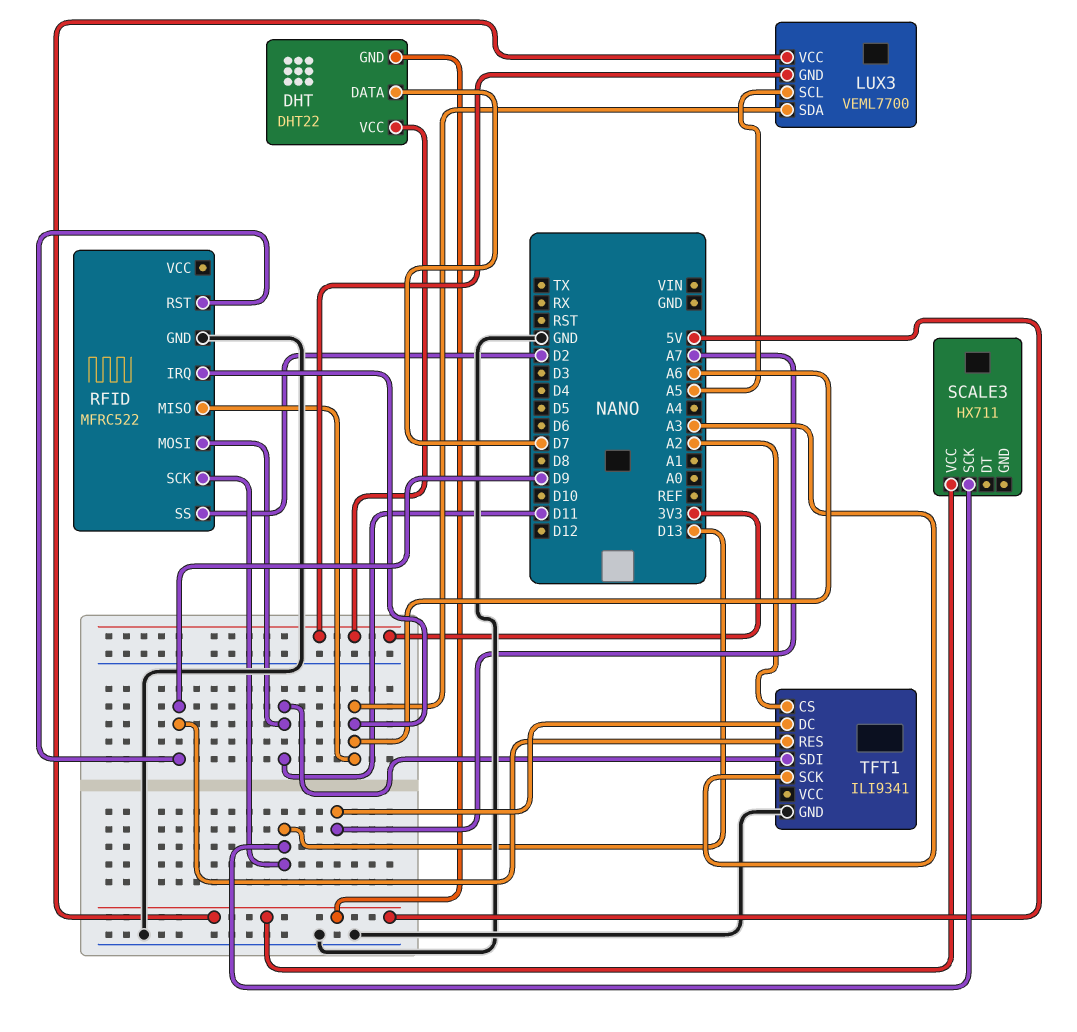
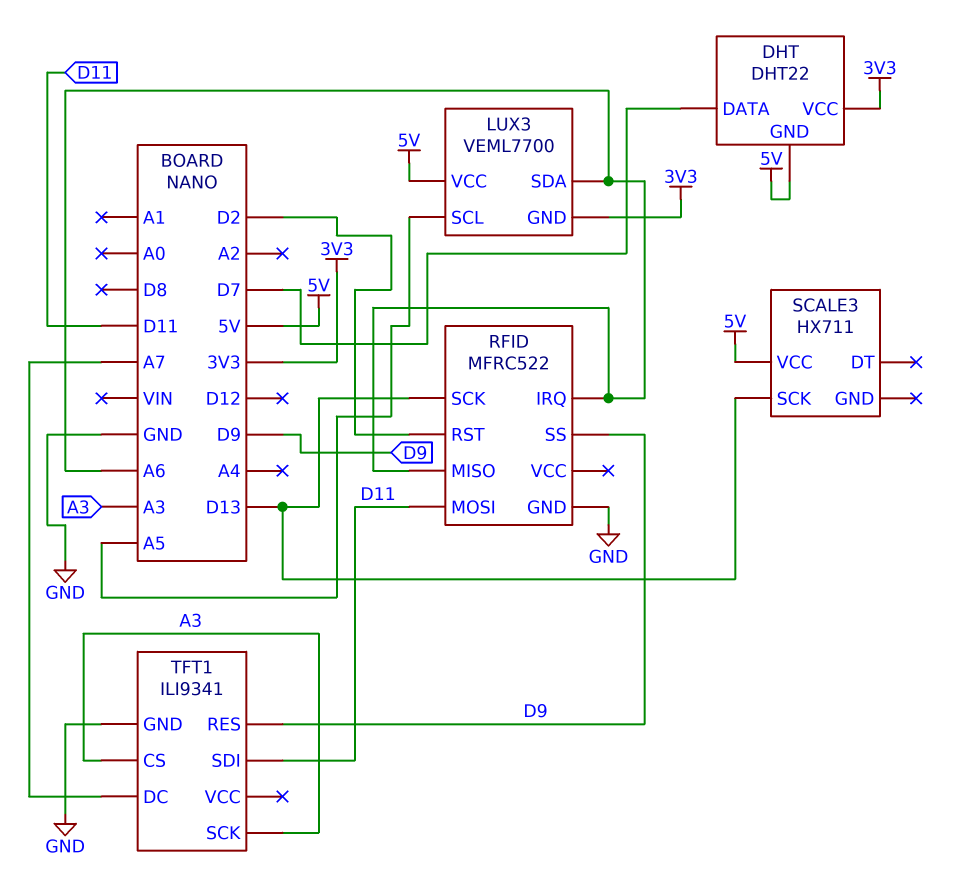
RFID pin RST: D9 -> D2
RFID pin SS: D2 -> D9
TFT1 pin CS: A2 -> A3

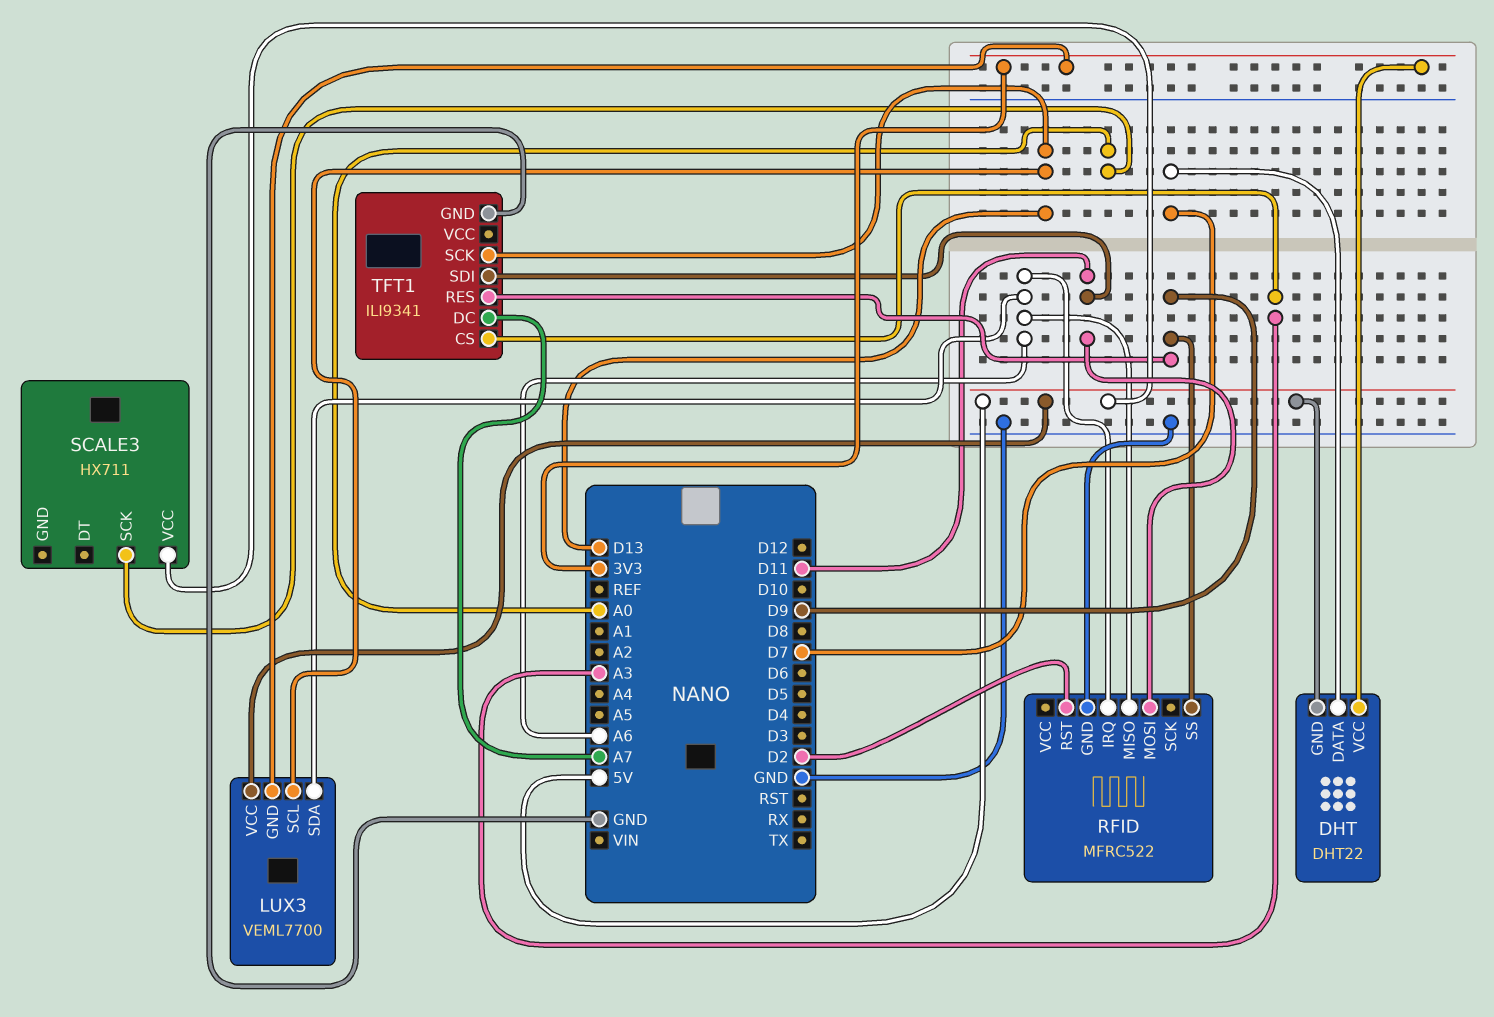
LUX3 pin SCL: A5 -> D13
RFID pin SCK: D13 -> none
SCALE3 pin SCK: D13 -> A0
TFT1 pin SCK: A3 -> D13

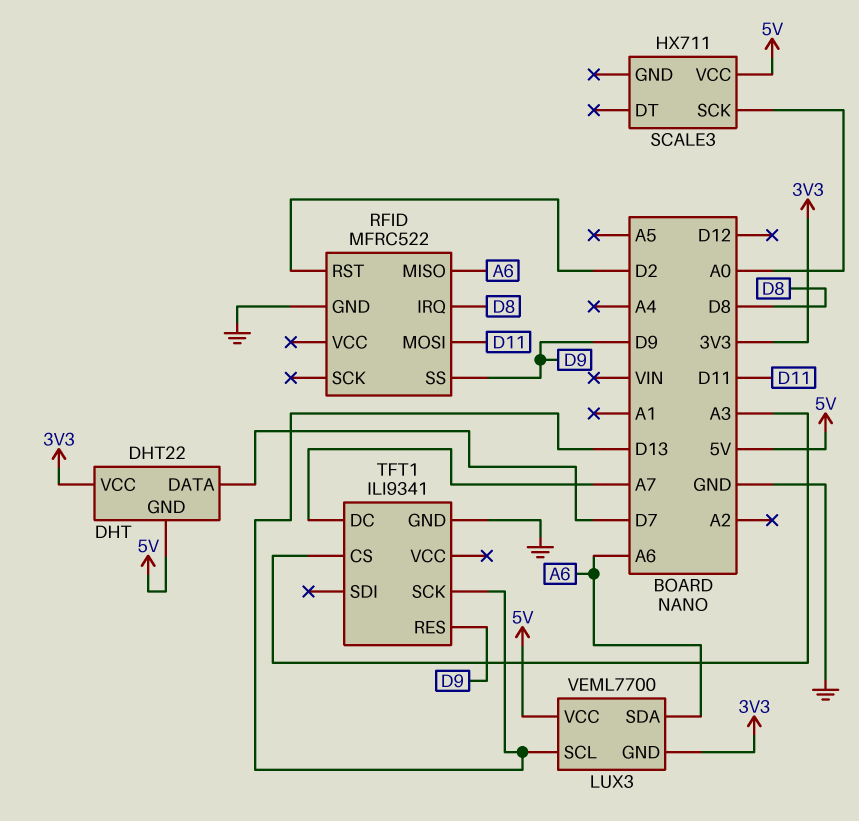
RFID pin IRQ: A6 -> D8
TFT1 pin SDI: D11 -> none

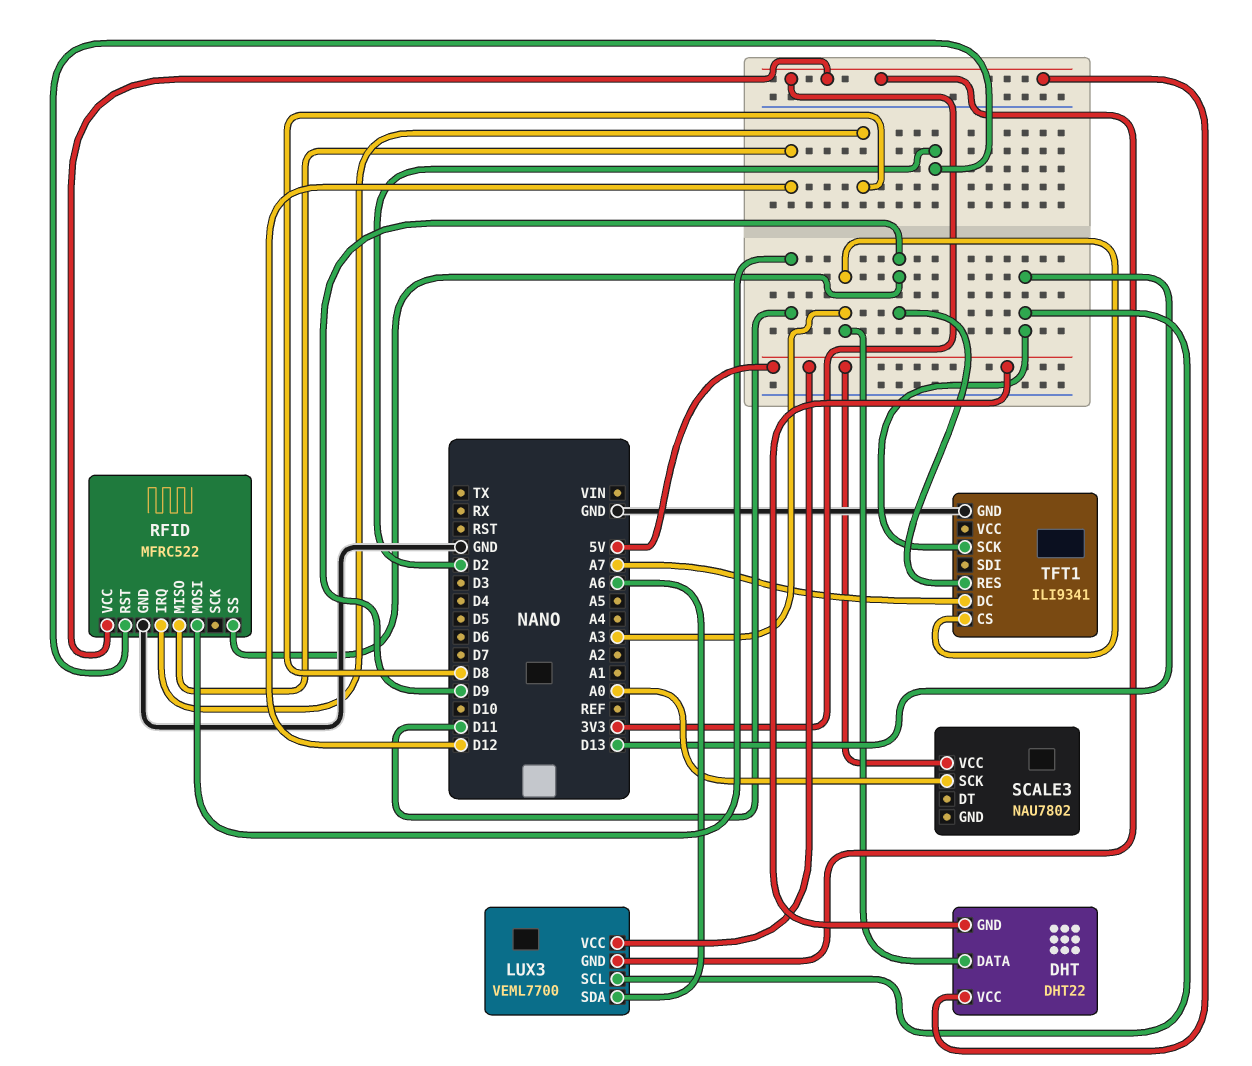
DHT pin DATA: D7 -> A3
RFID pin MISO: A6 -> D12
RFID pin VCC: none -> 3V3
SCALE3: HX711 -> NAU7802

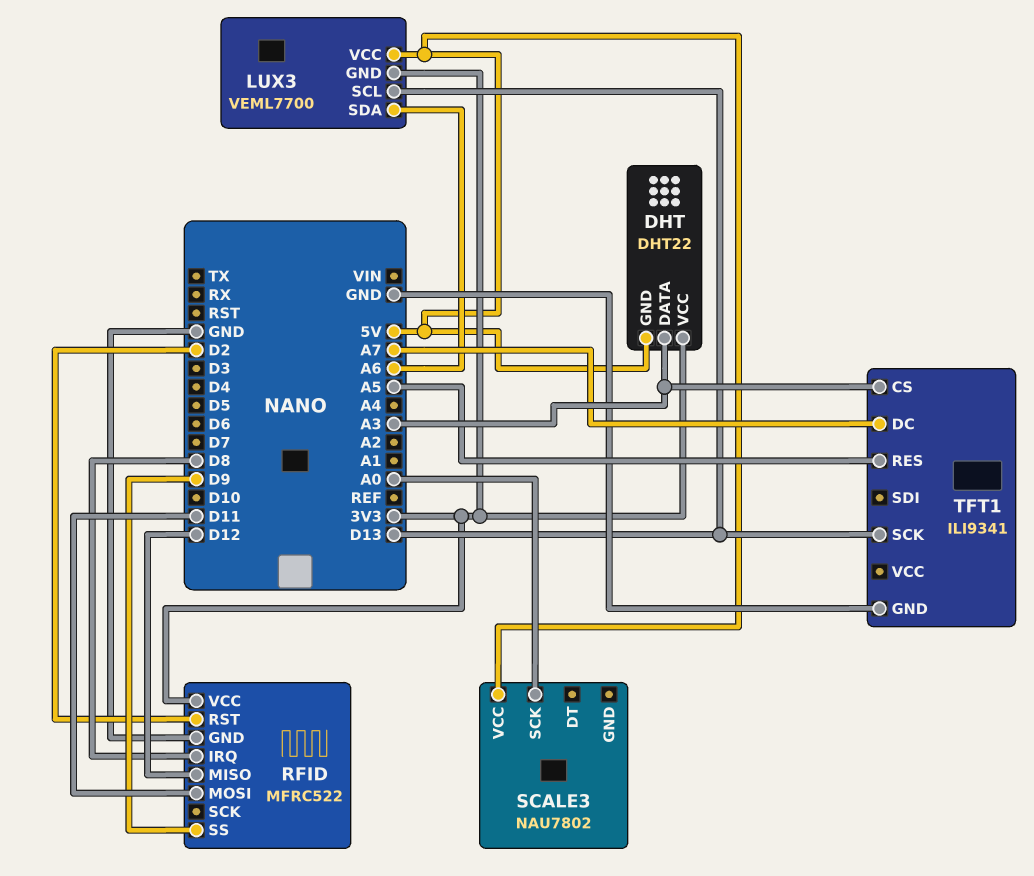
TFT1 pin RES: D9 -> A5

